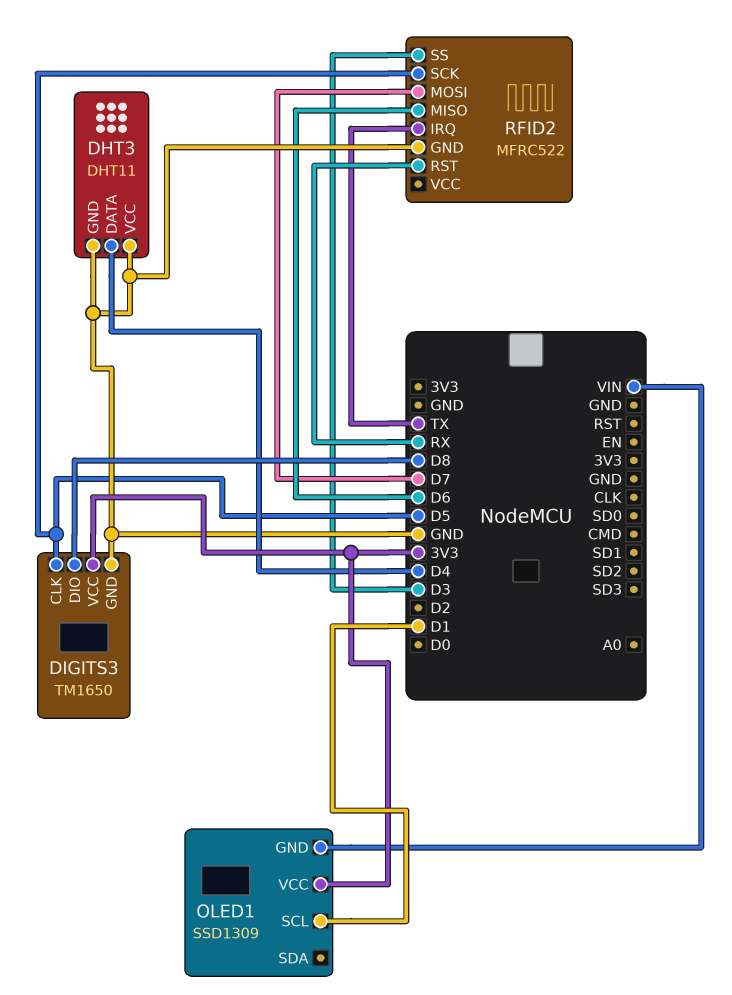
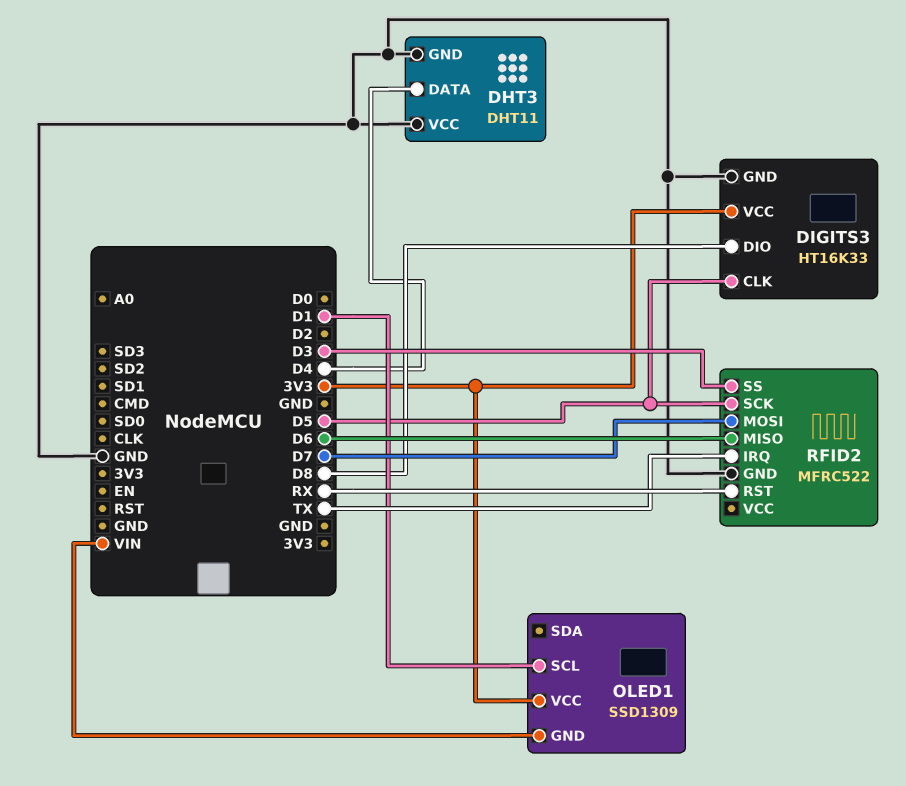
DIGITS3: TM1650 -> HT16K33

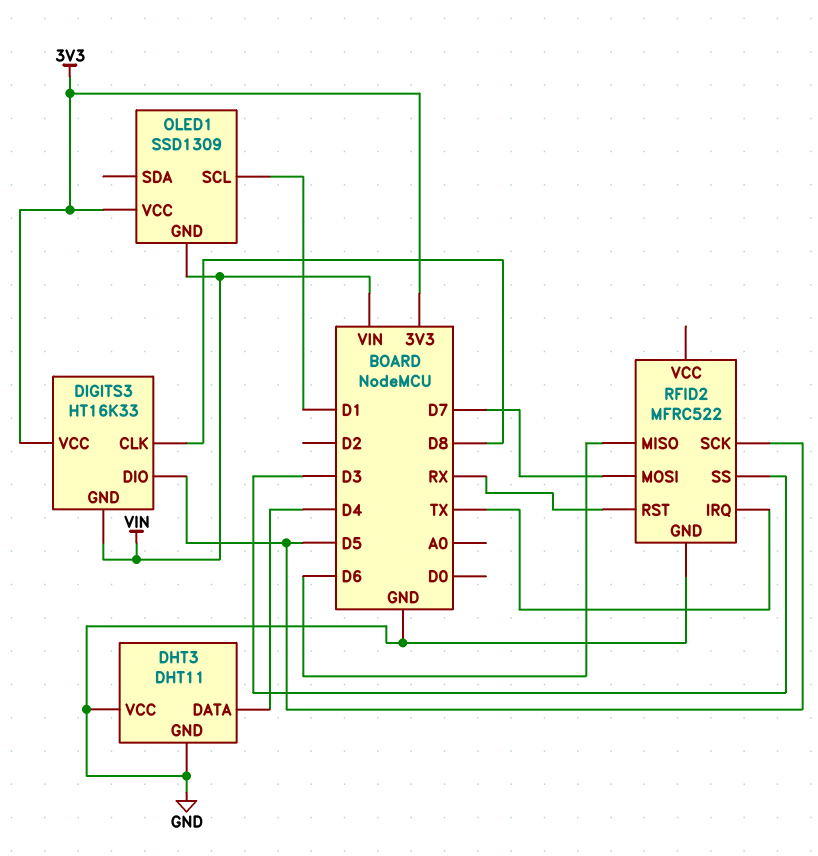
DIGITS3 pin CLK: D5 -> D8
DIGITS3 pin DIO: D8 -> D5
DIGITS3 pin GND: GND -> VIN

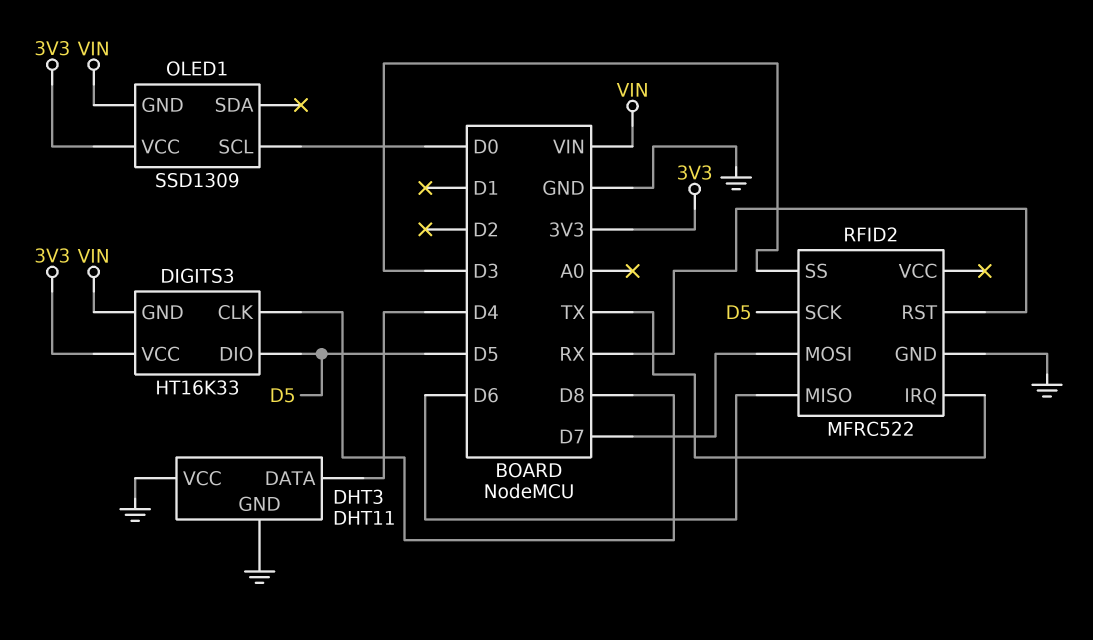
OLED1 pin SCL: D1 -> D0

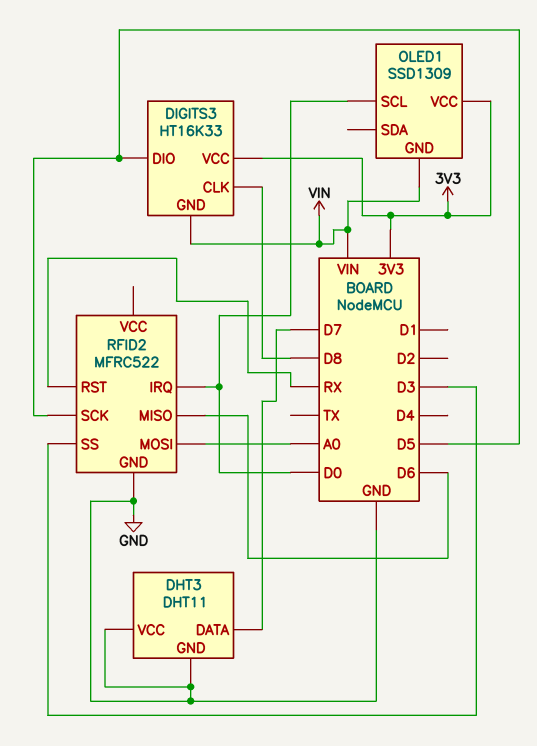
DHT3 pin DATA: D4 -> D7
RFID2 pin IRQ: TX -> D0
RFID2 pin MOSI: D7 -> A0

